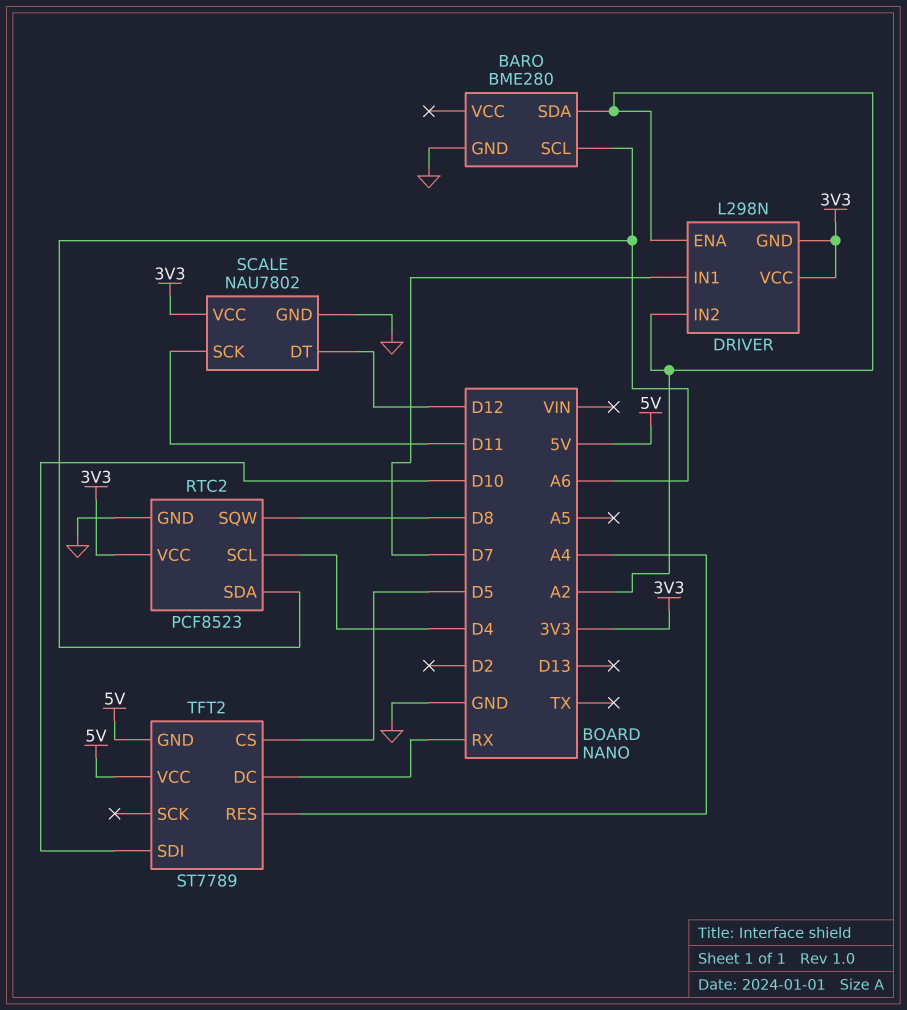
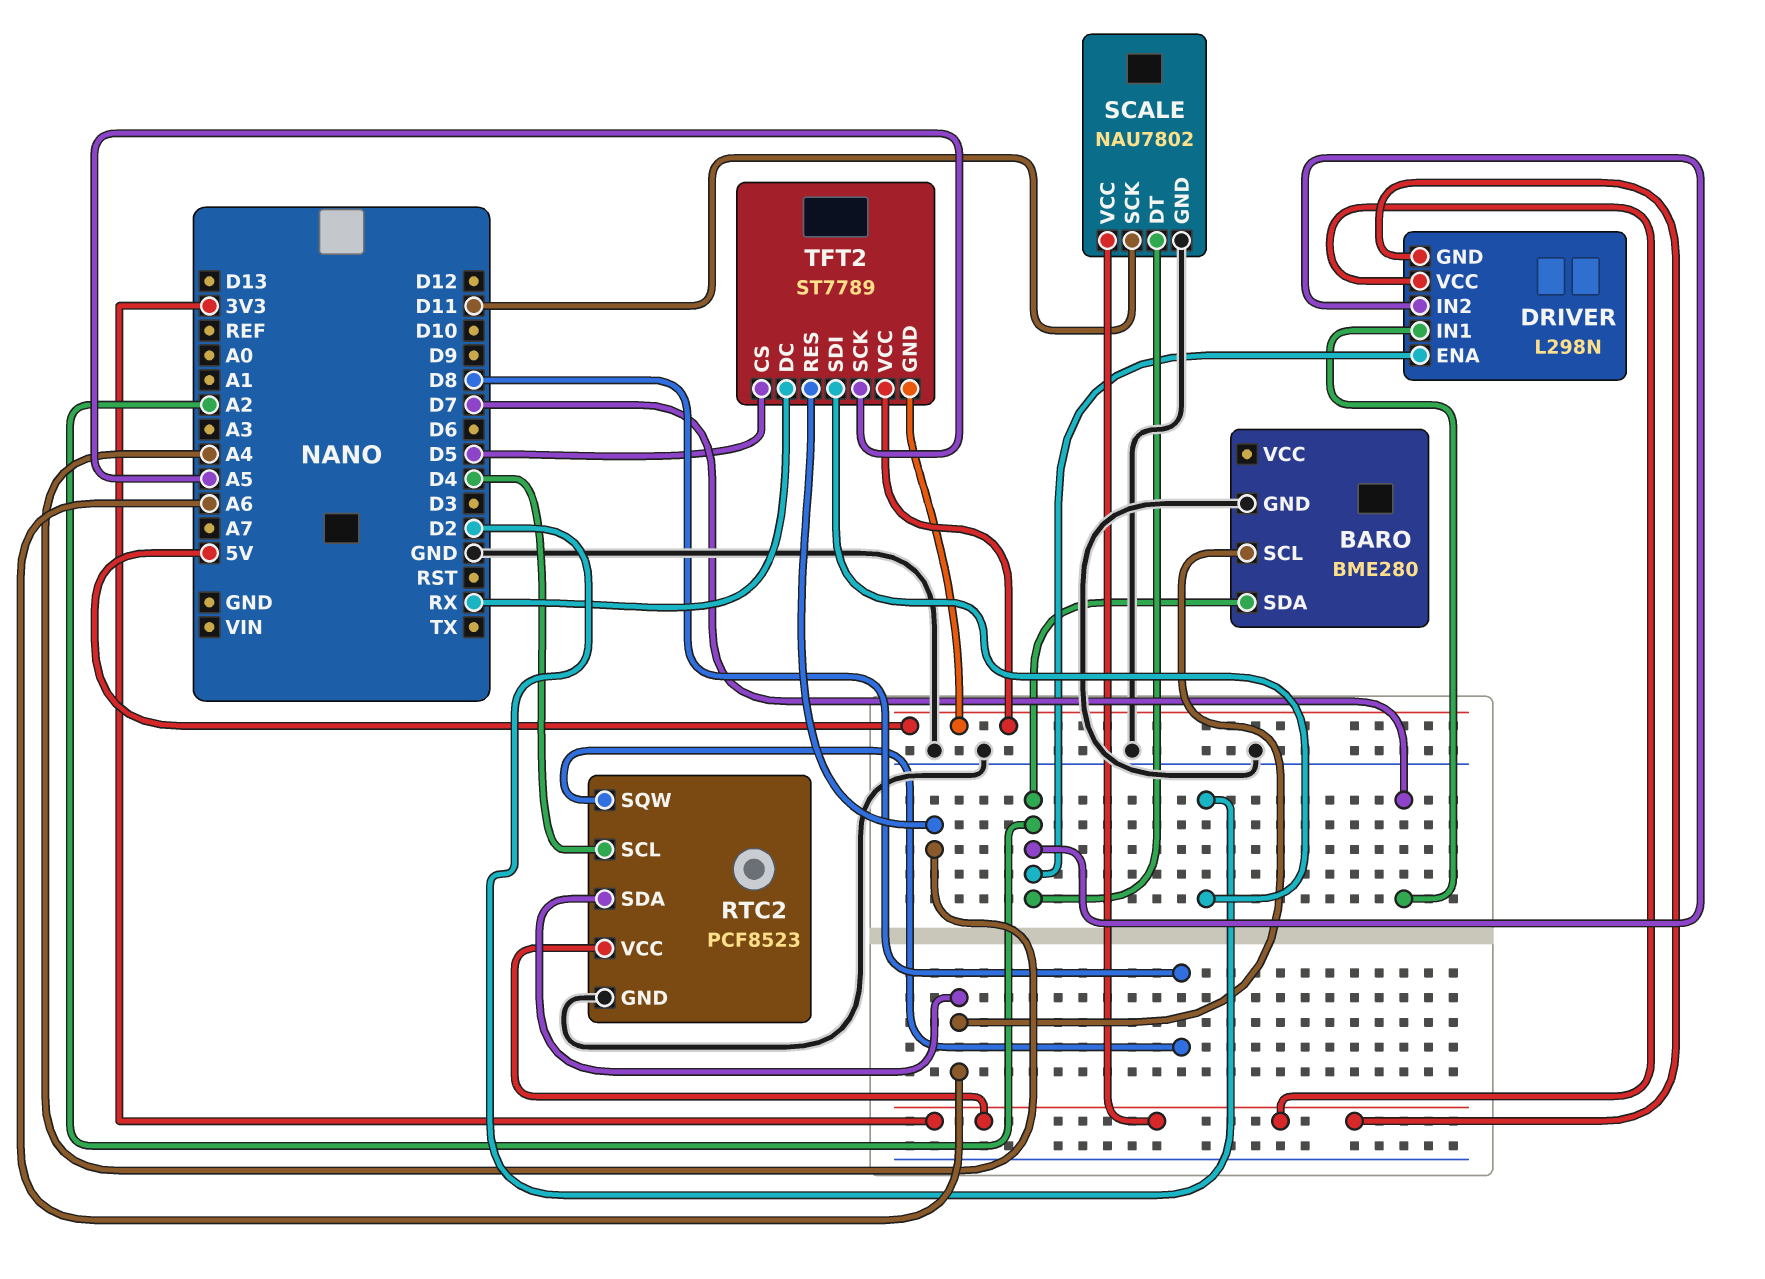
SCALE pin DT: D12 -> A2
TFT2 pin SCK: none -> A5
TFT2 pin SDI: D10 -> D2

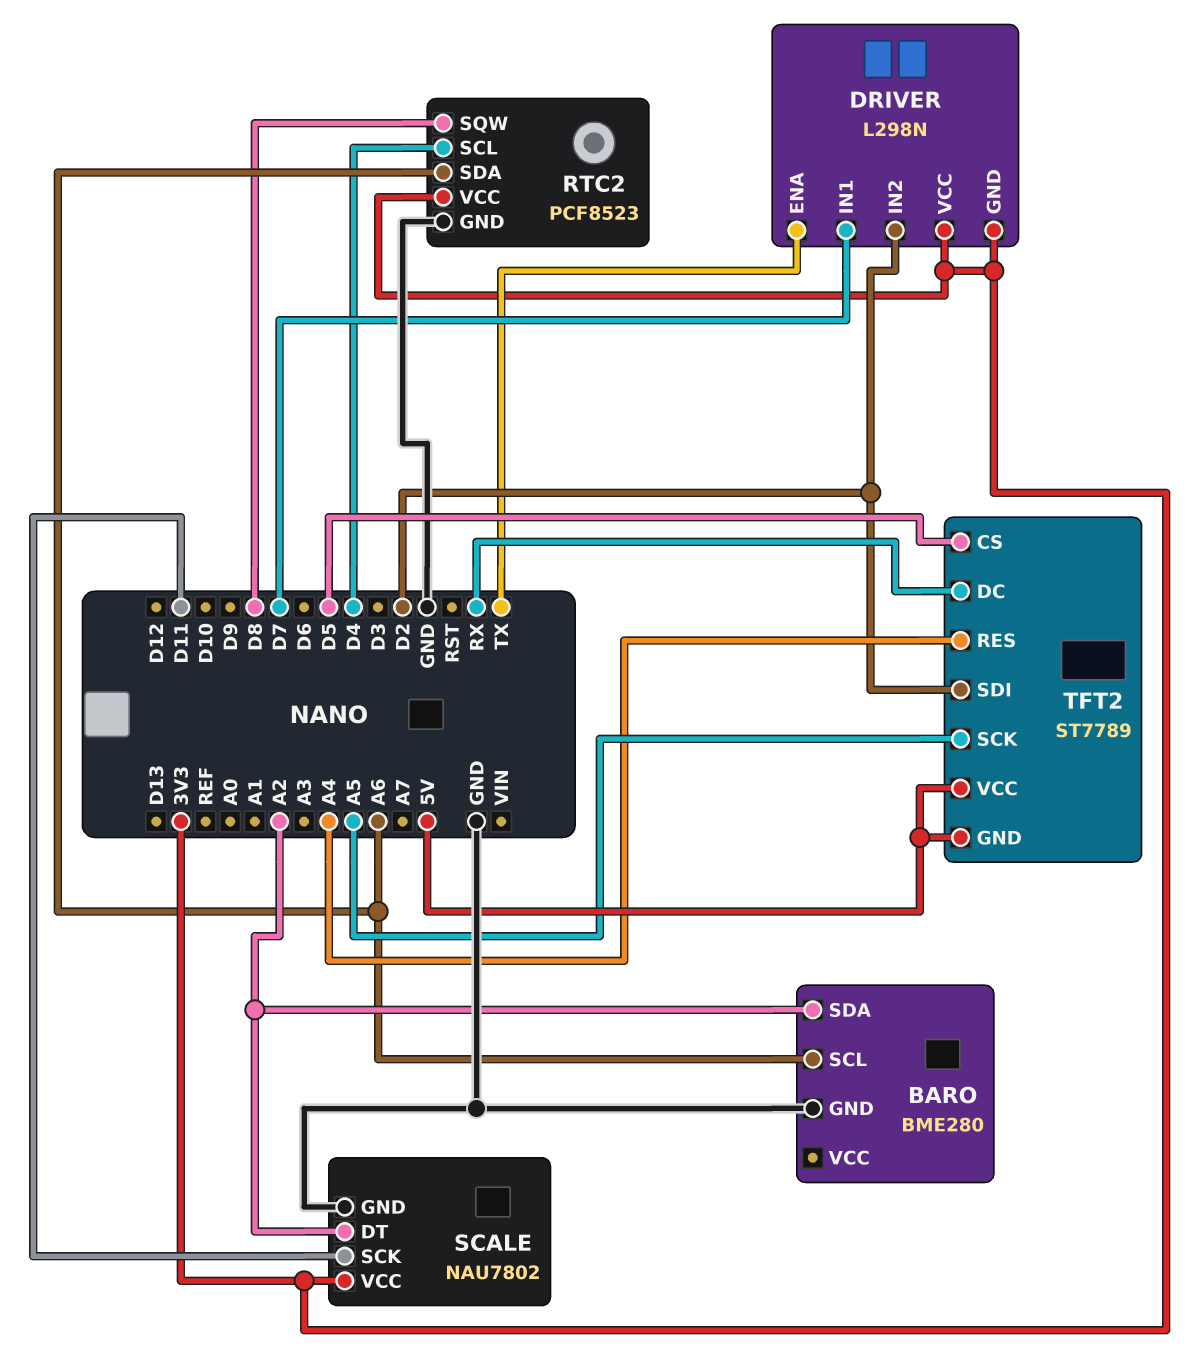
DRIVER pin ENA: A2 -> TX
DRIVER pin IN2: A2 -> D2

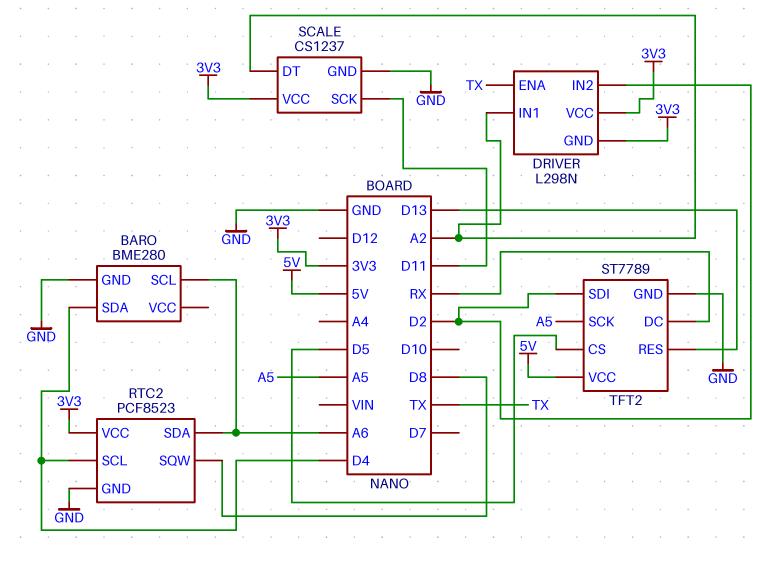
BARO pin SDA: A2 -> D4
DRIVER pin IN1: D7 -> A2
SCALE: NAU7802 -> CS1237
TFT2 pin GND: 5V -> GND
TFT2 pin RES: A4 -> D13

